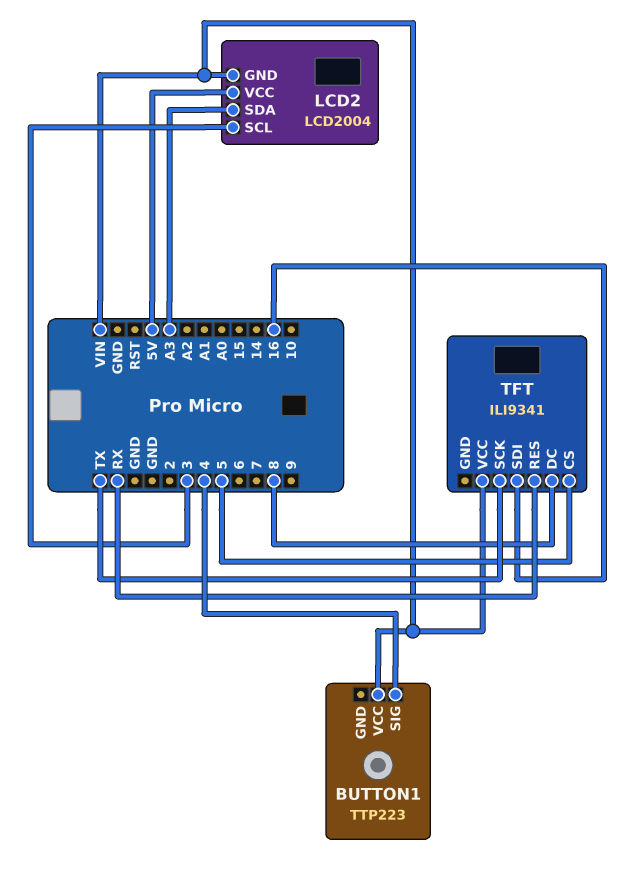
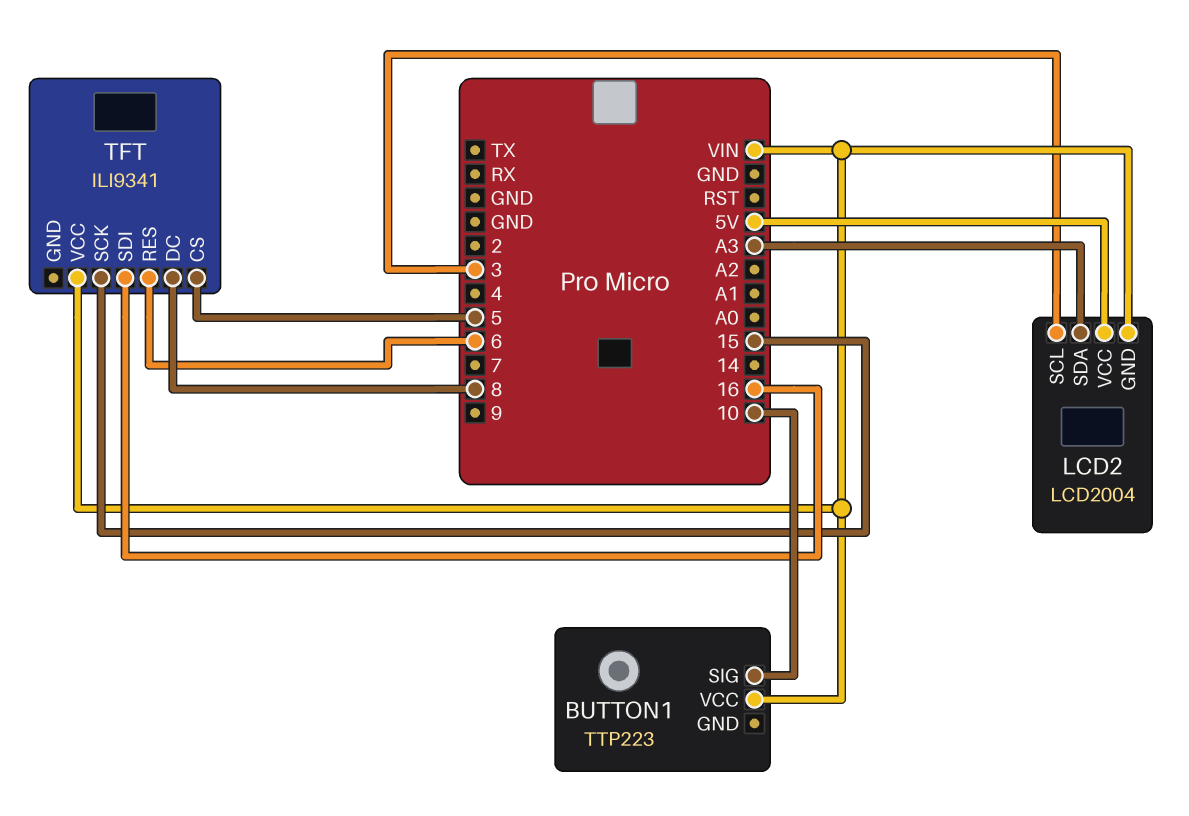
BUTTON1 pin SIG: 4 -> 10
TFT pin RES: RX -> 6
TFT pin SCK: TX -> 15

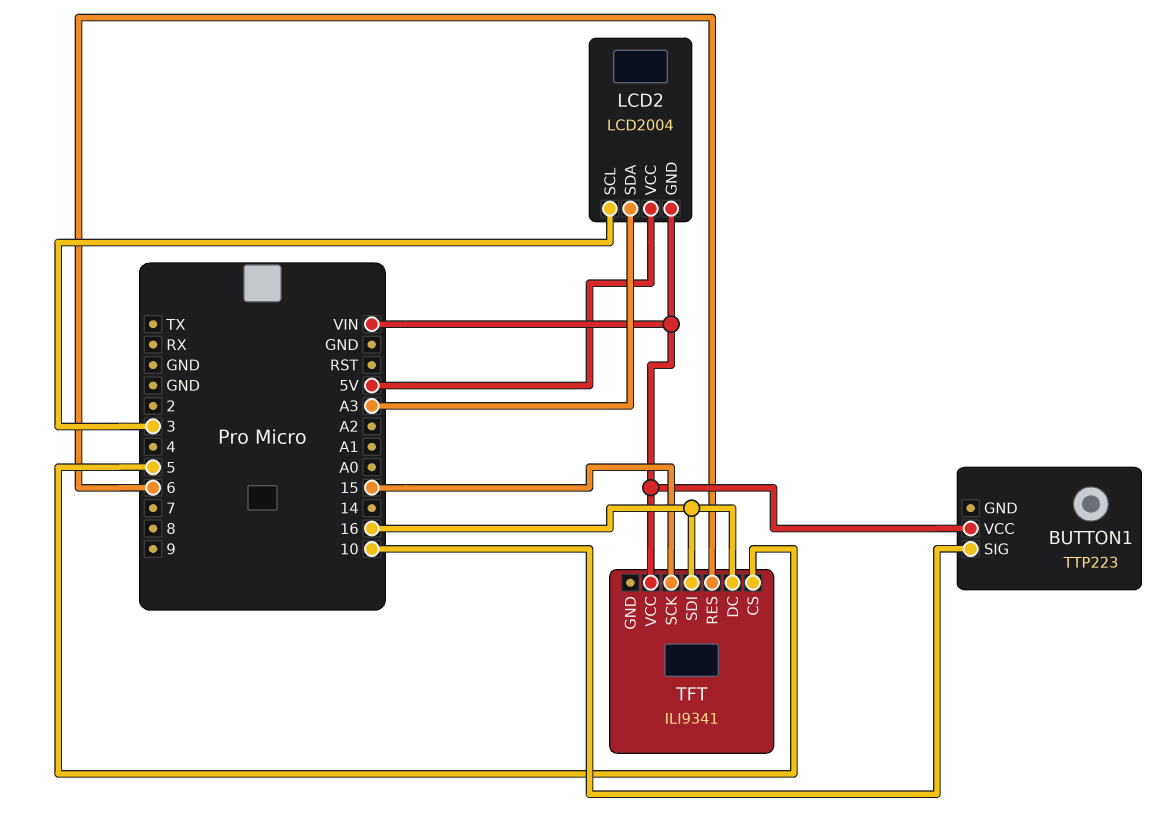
TFT pin DC: 8 -> 16

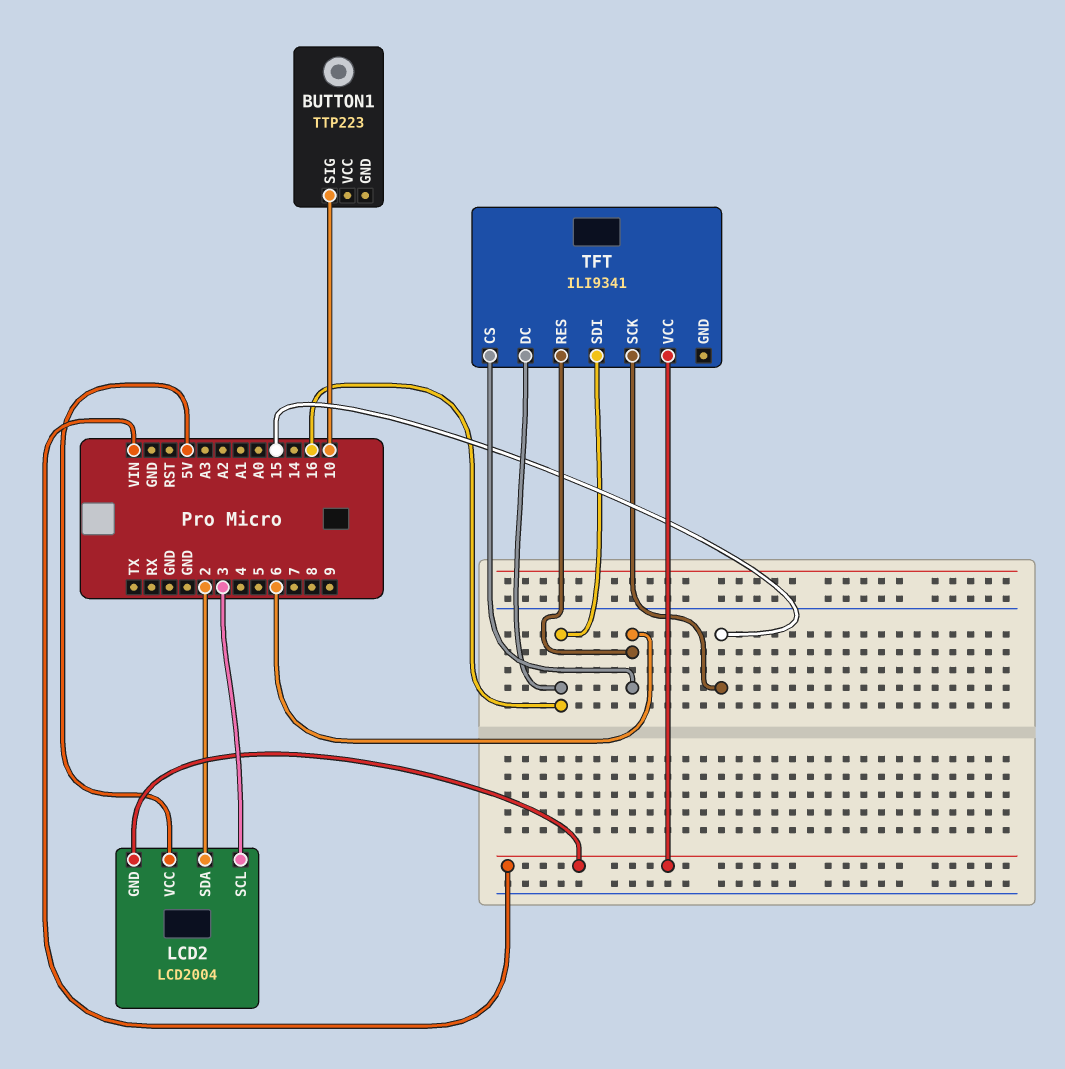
BUTTON1 pin VCC: VIN -> none
LCD2 pin SDA: A3 -> 2
TFT pin CS: 5 -> 6

